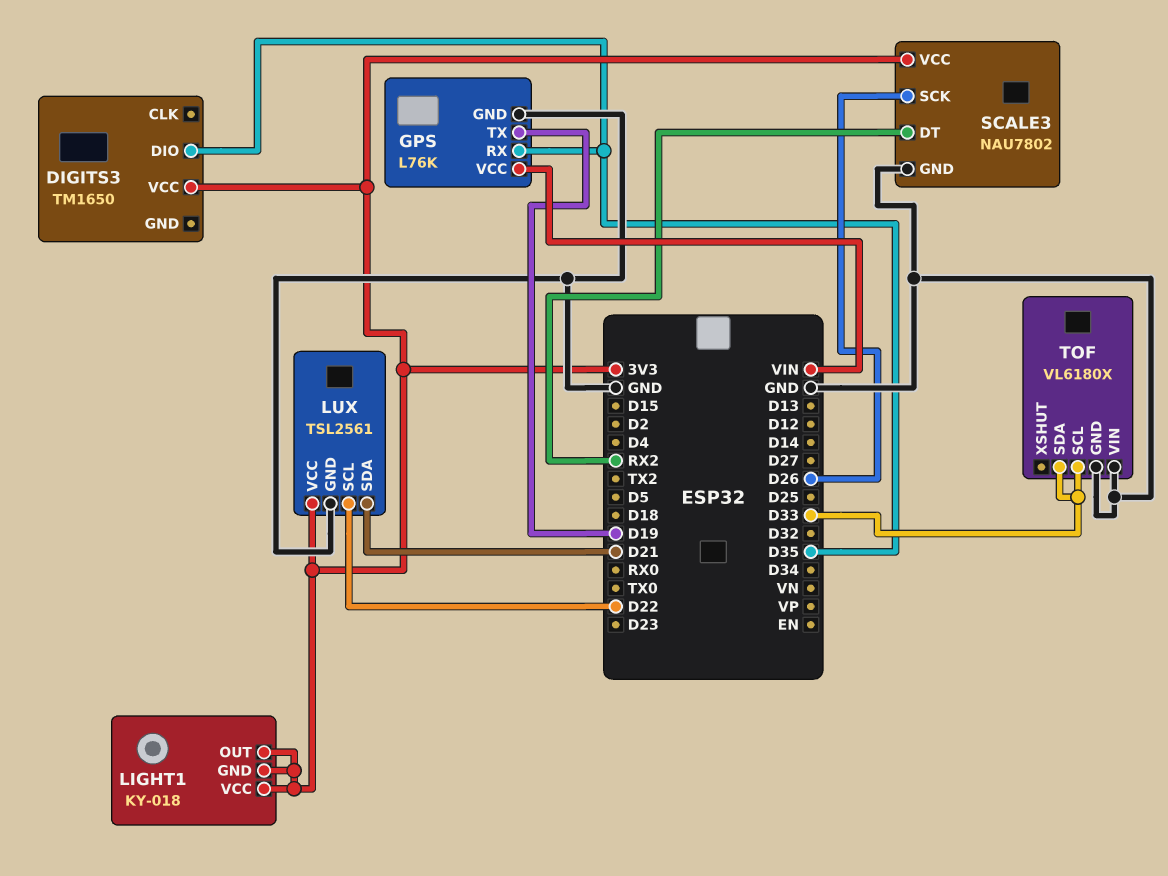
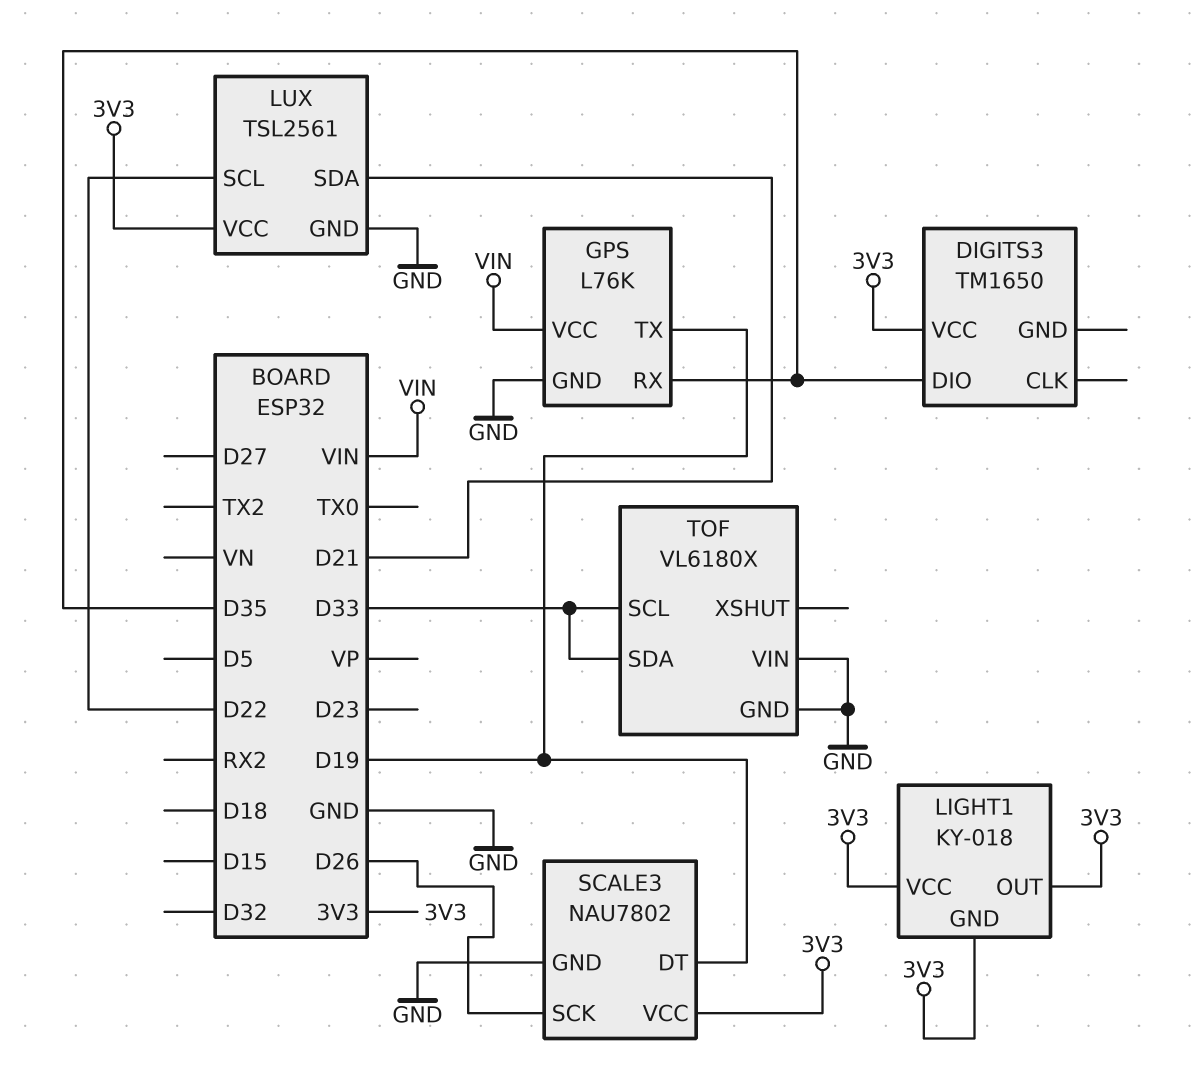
SCALE3 pin DT: RX2 -> D19

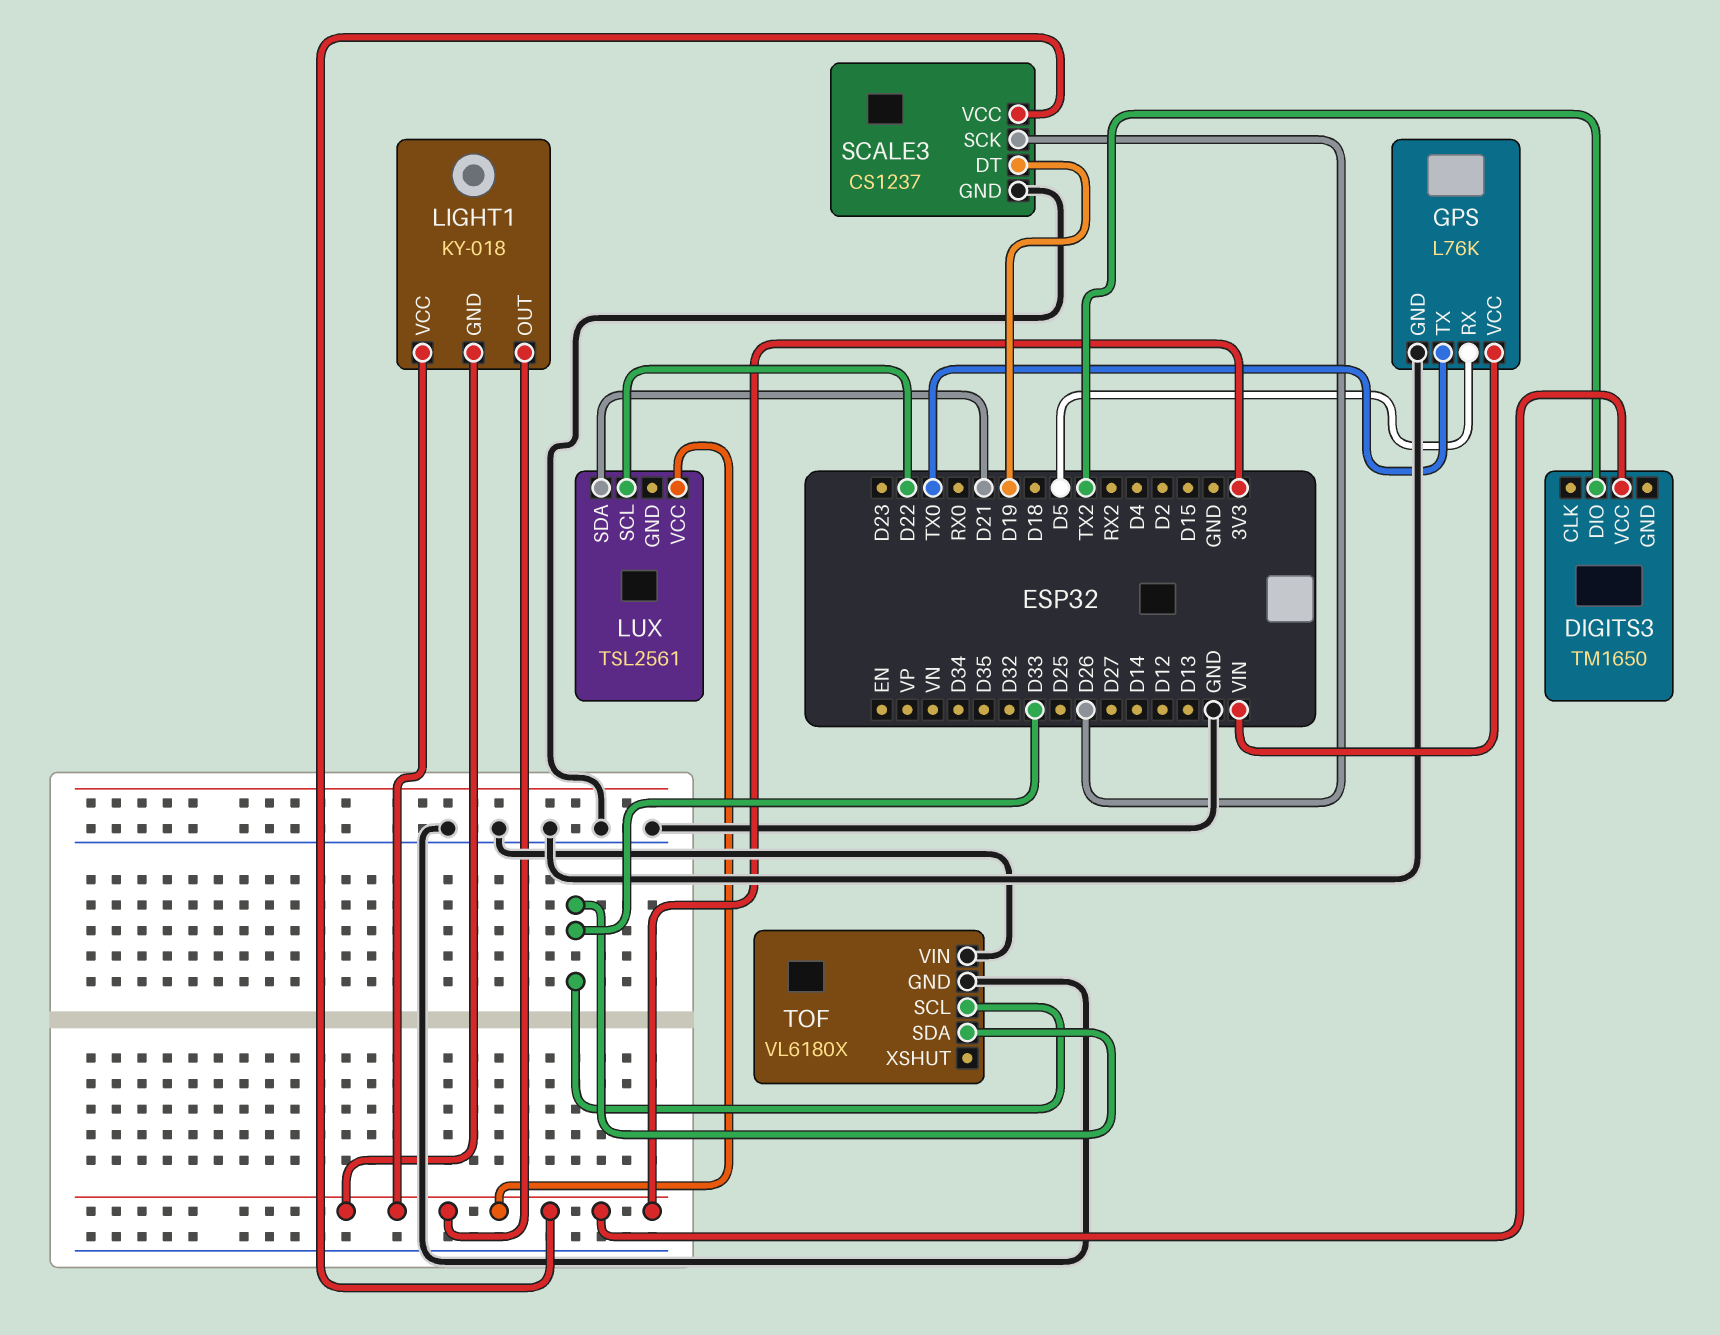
DIGITS3 pin DIO: D35 -> TX2
GPS pin RX: D35 -> D5
GPS pin TX: D19 -> TX0
LUX pin GND: GND -> none
SCALE3: NAU7802 -> CS1237

